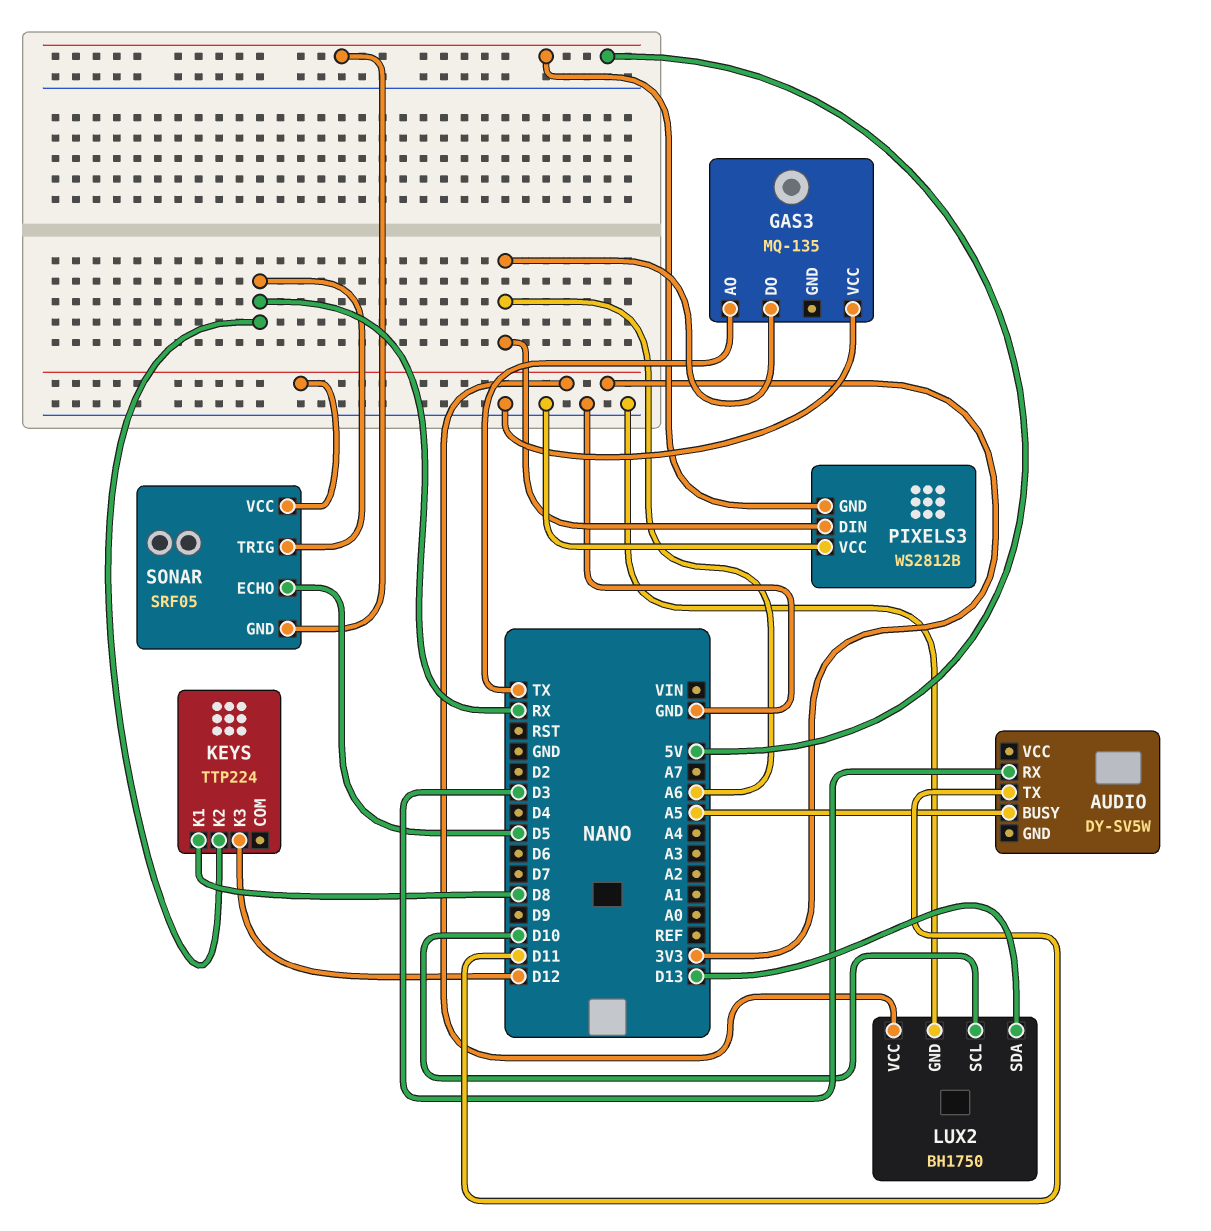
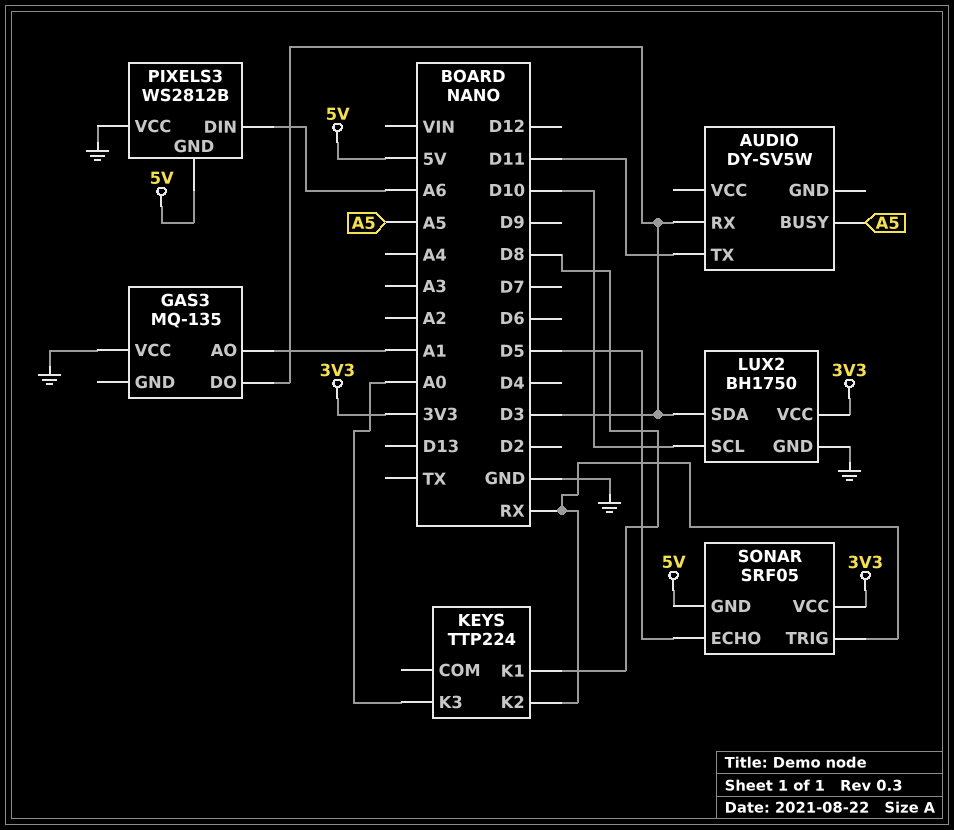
GAS3 pin AO: TX -> A1
GAS3 pin DO: A6 -> D3
KEYS pin K3: D12 -> A0
LUX2 pin SDA: D13 -> D3

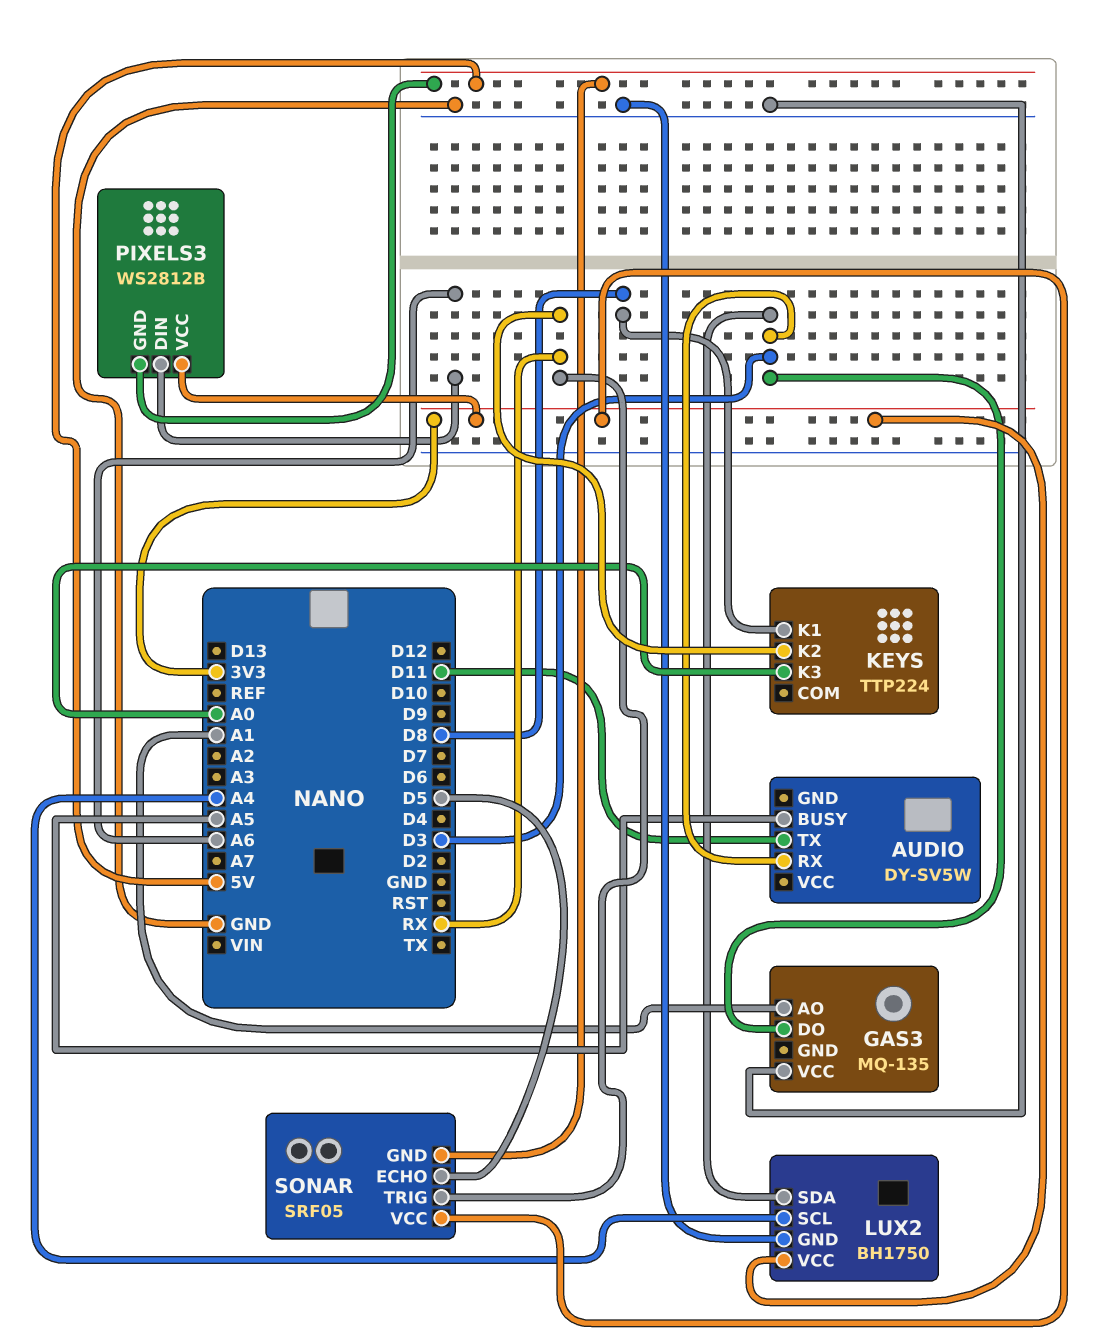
LUX2 pin SCL: D10 -> A4
PIXELS3 pin VCC: GND -> 3V3

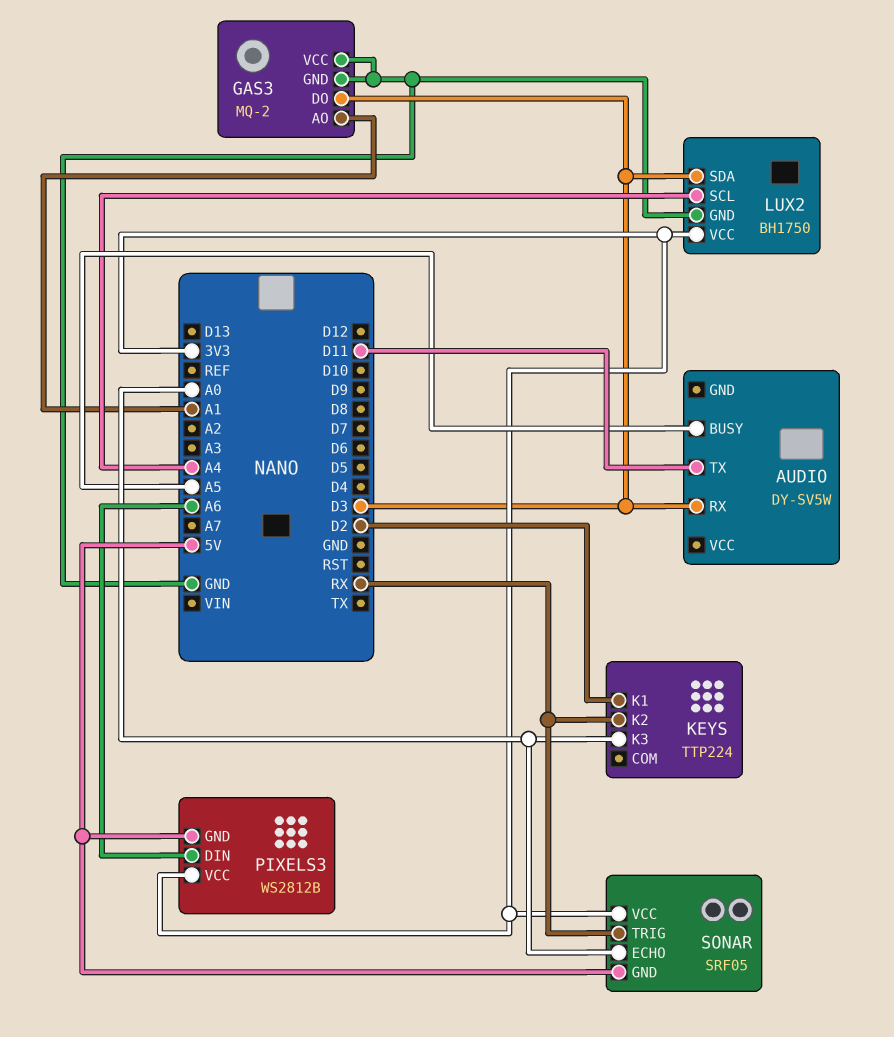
GAS3: MQ-135 -> MQ-2
GAS3 pin GND: none -> GND
KEYS pin K1: D8 -> D2
SONAR pin ECHO: D5 -> A0

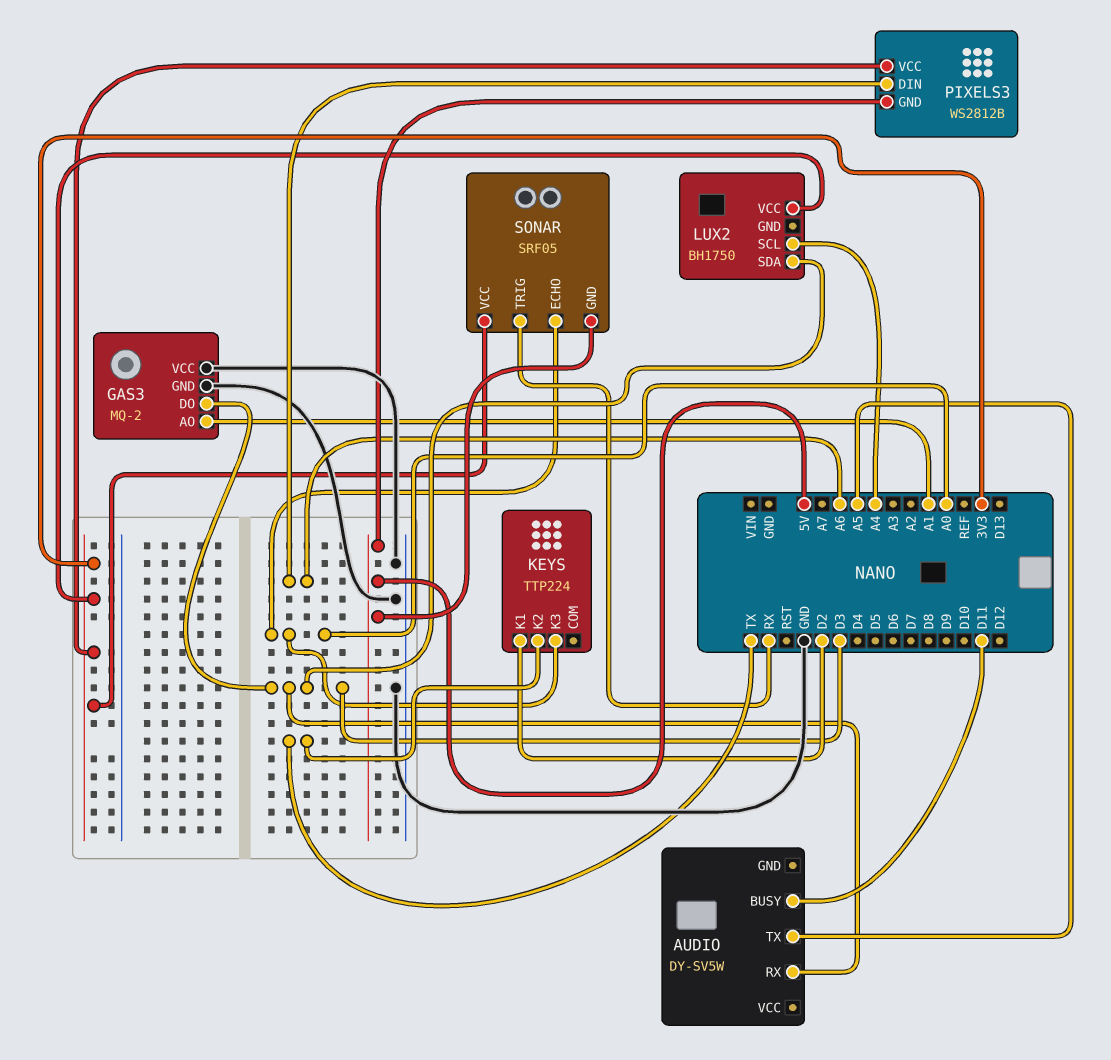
AUDIO pin BUSY: A5 -> D11
AUDIO pin TX: D11 -> A5
KEYS pin K2: RX -> TX
LUX2 pin GND: GND -> none

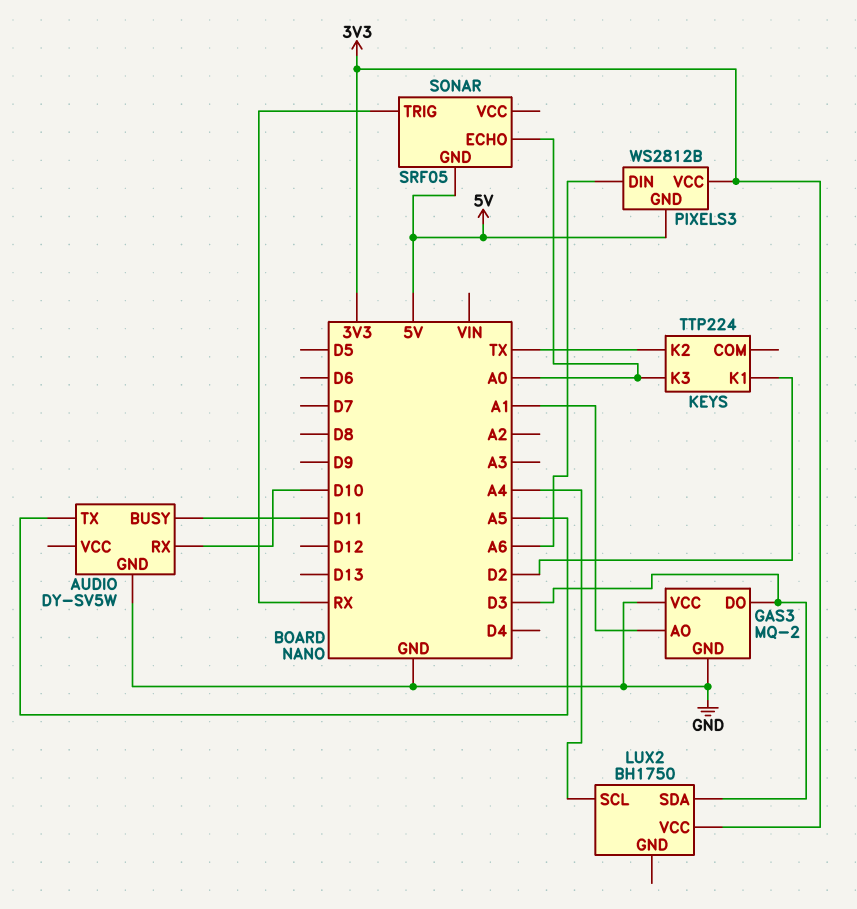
AUDIO pin GND: none -> GND
AUDIO pin RX: D3 -> D10
SONAR pin VCC: 3V3 -> none

